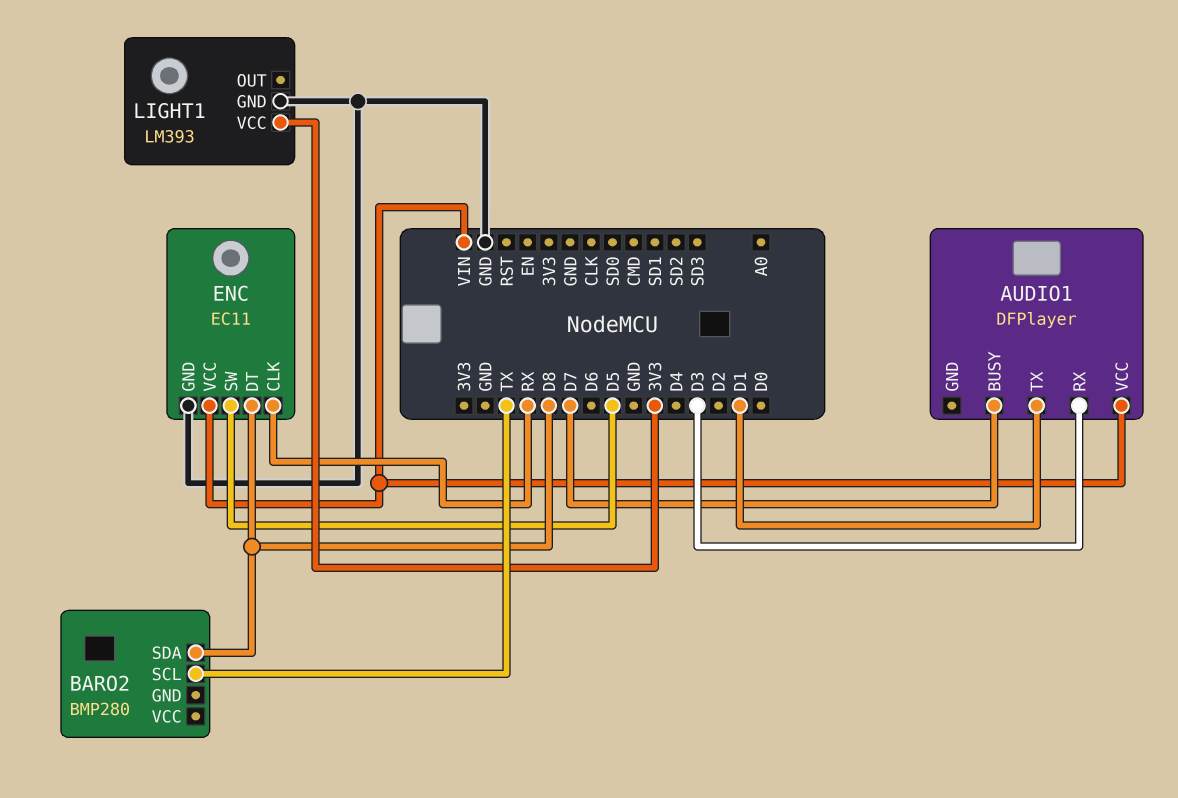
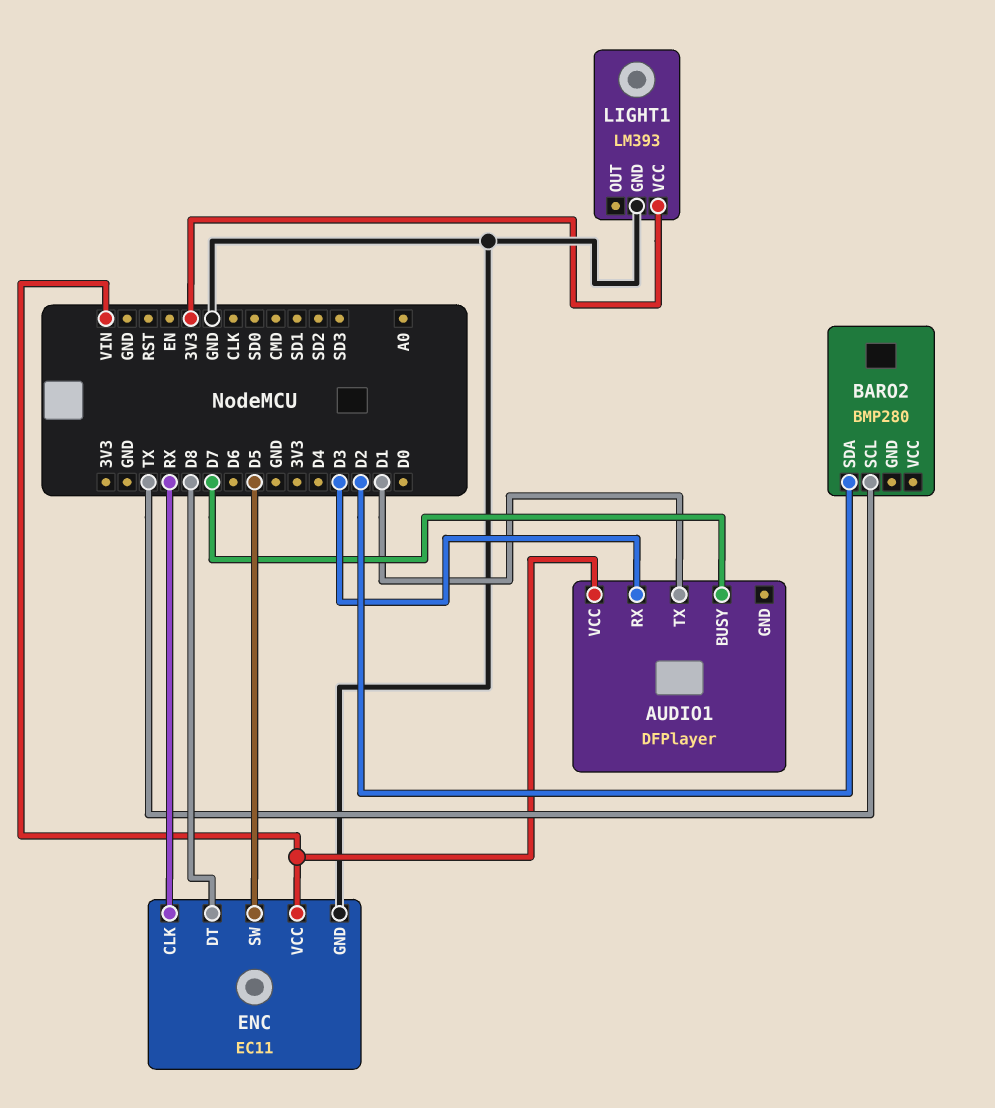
BARO2 pin SDA: D8 -> D2

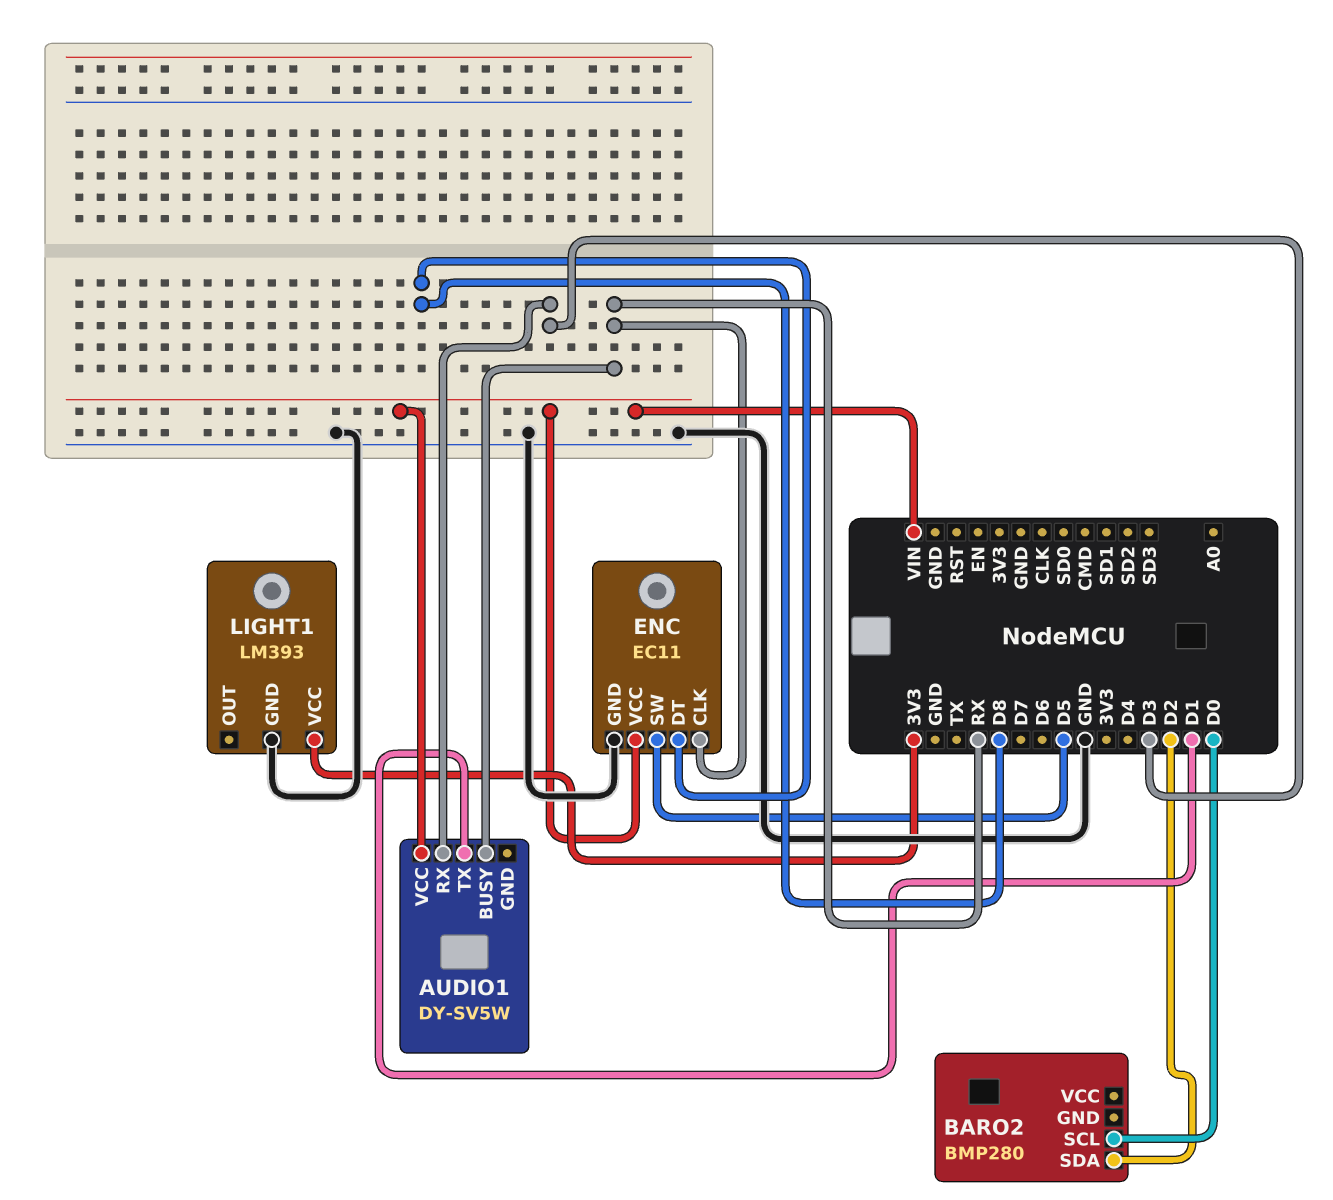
AUDIO1: DFPlayer -> DY-SV5W
AUDIO1 pin BUSY: D7 -> RX
BARO2 pin SCL: TX -> D0

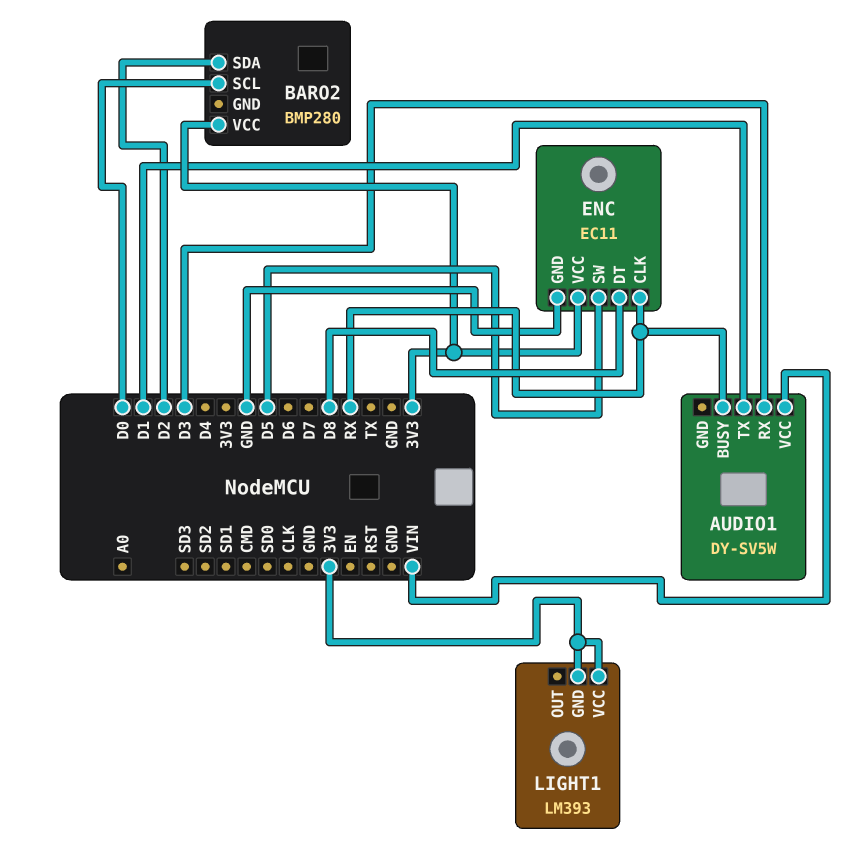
BARO2 pin VCC: none -> 3V3
ENC pin VCC: VIN -> 3V3
LIGHT1 pin GND: GND -> 3V3

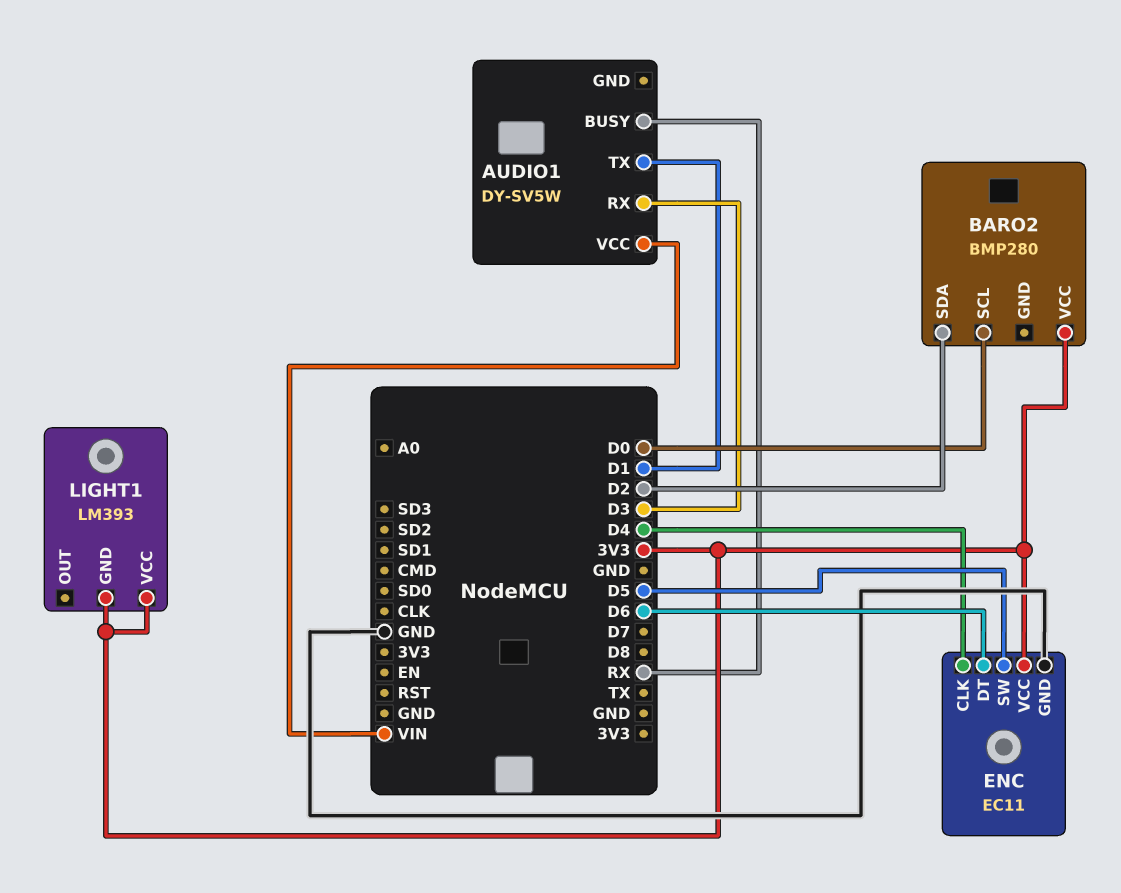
ENC pin CLK: RX -> D4
ENC pin DT: D8 -> D6

